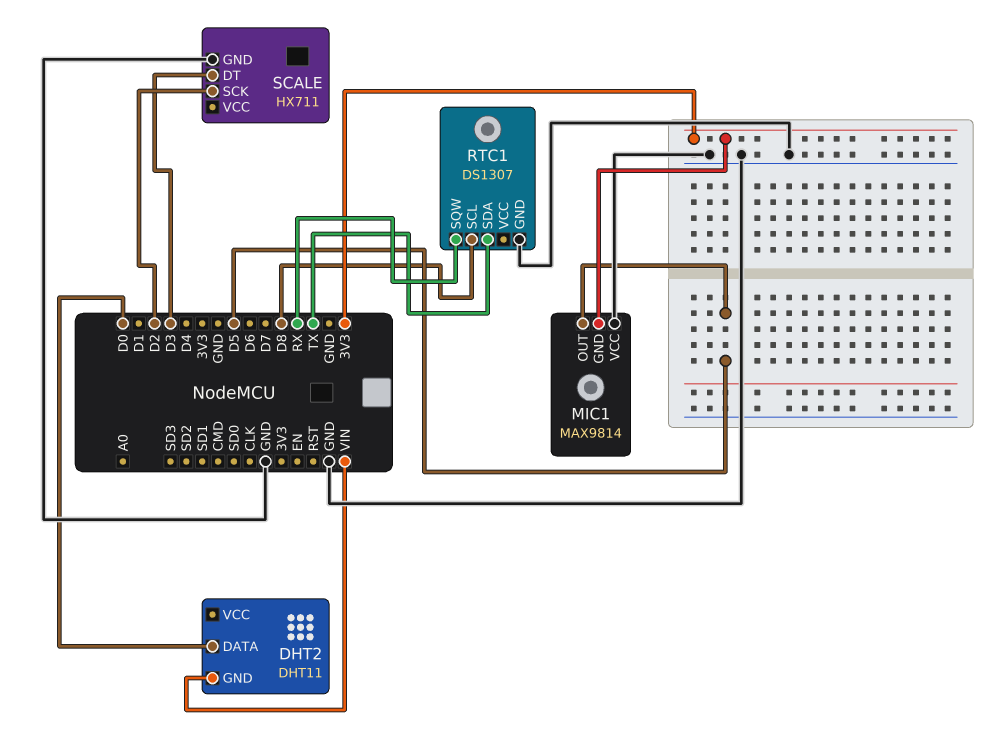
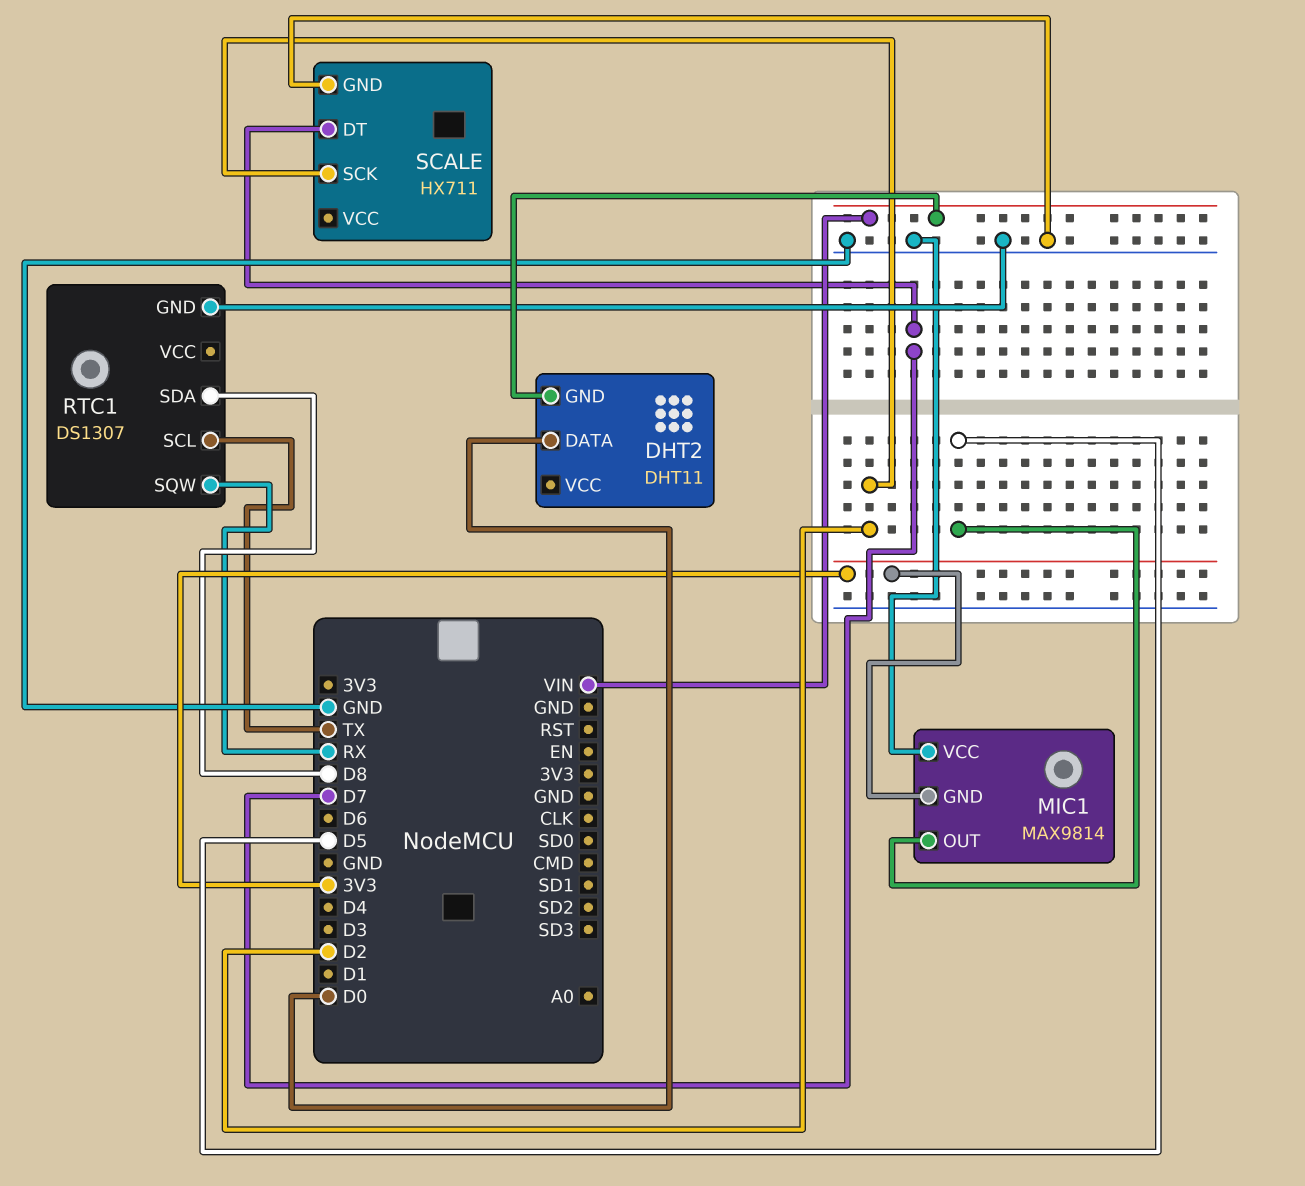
RTC1 pin SCL: D8 -> TX
RTC1 pin SDA: TX -> D8
SCALE pin DT: D3 -> D7

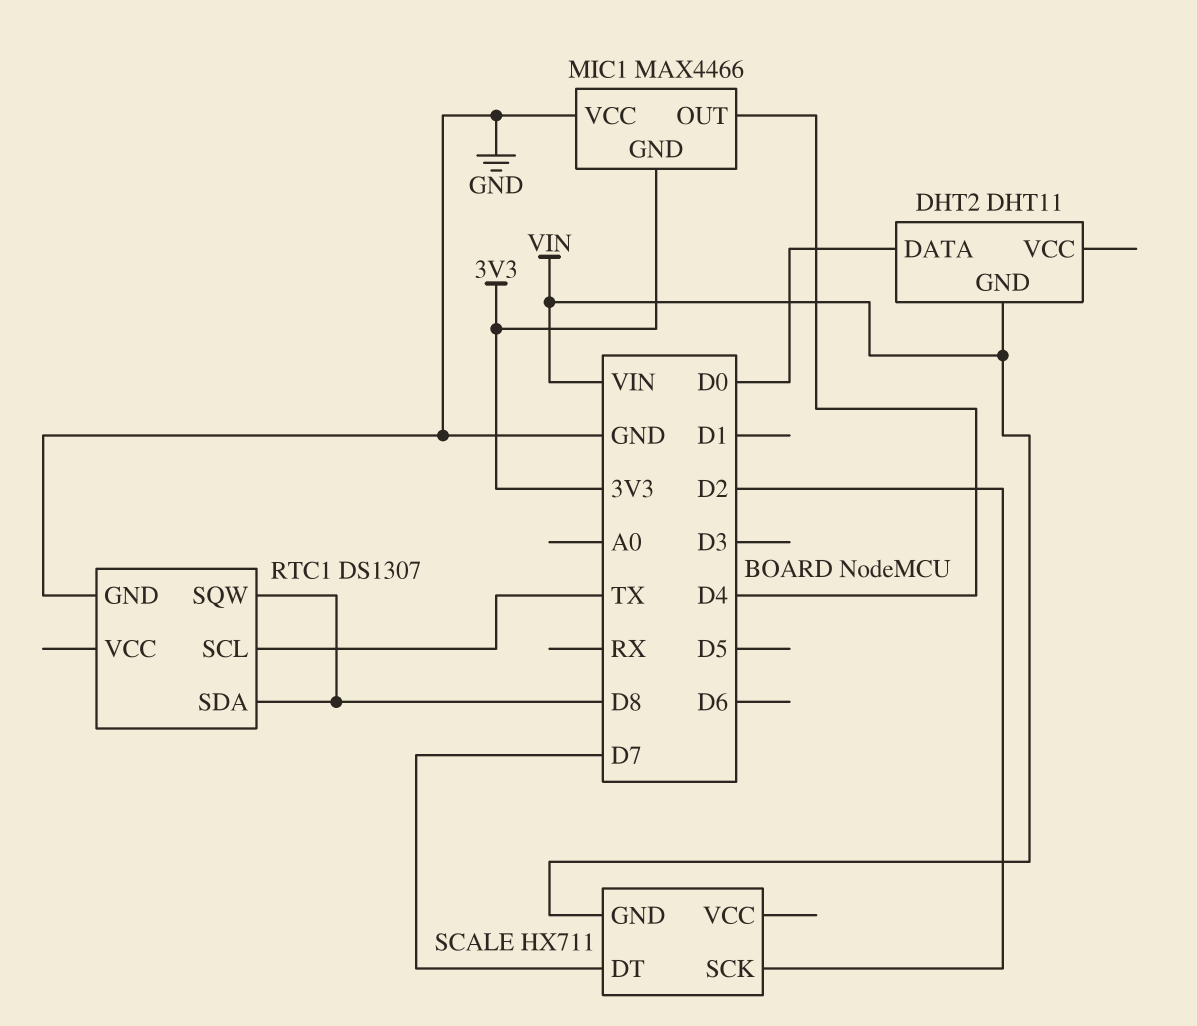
MIC1: MAX9814 -> MAX4466
MIC1 pin OUT: D5 -> D4
RTC1 pin SQW: RX -> D8
SCALE pin GND: GND -> VIN

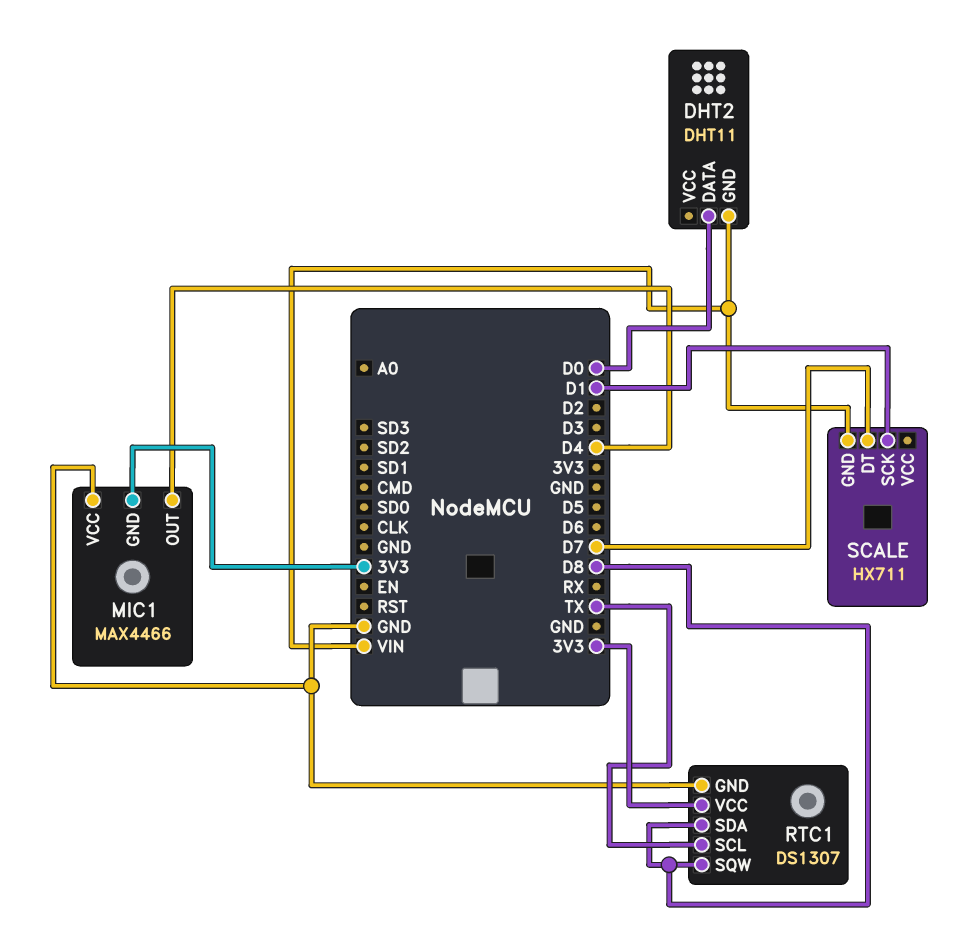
RTC1 pin VCC: none -> 3V3
SCALE pin SCK: D2 -> D1

